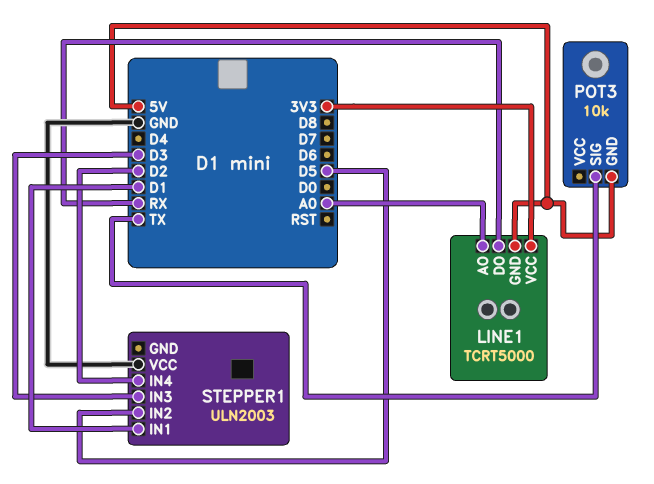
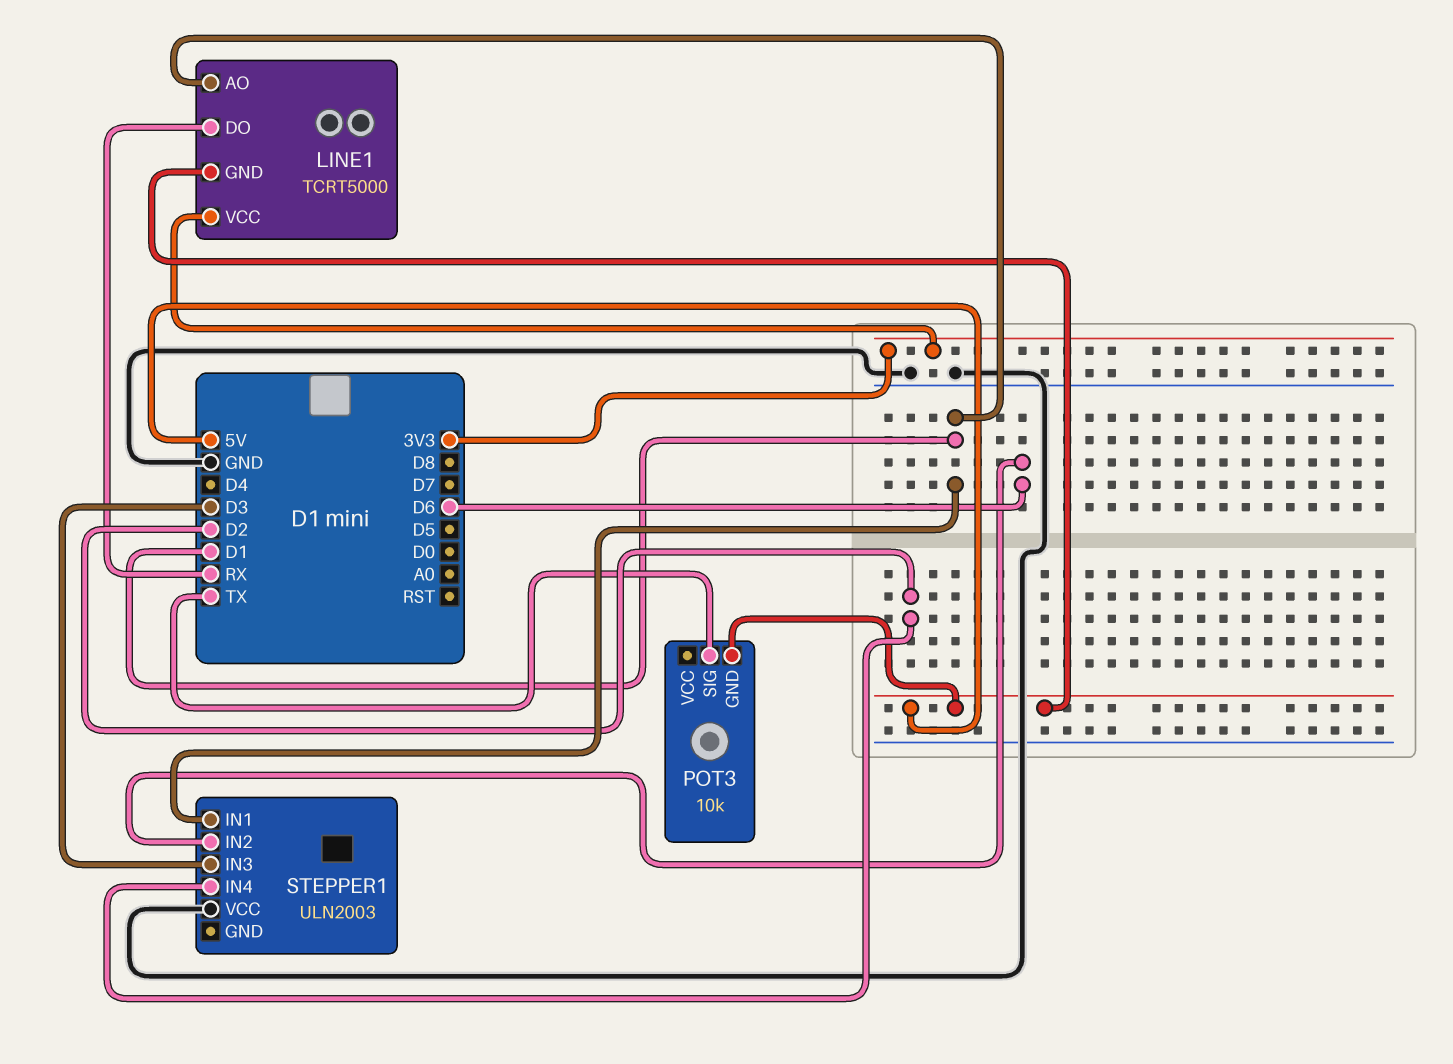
LINE1 pin AO: A0 -> D1
STEPPER1 pin IN2: D5 -> D6

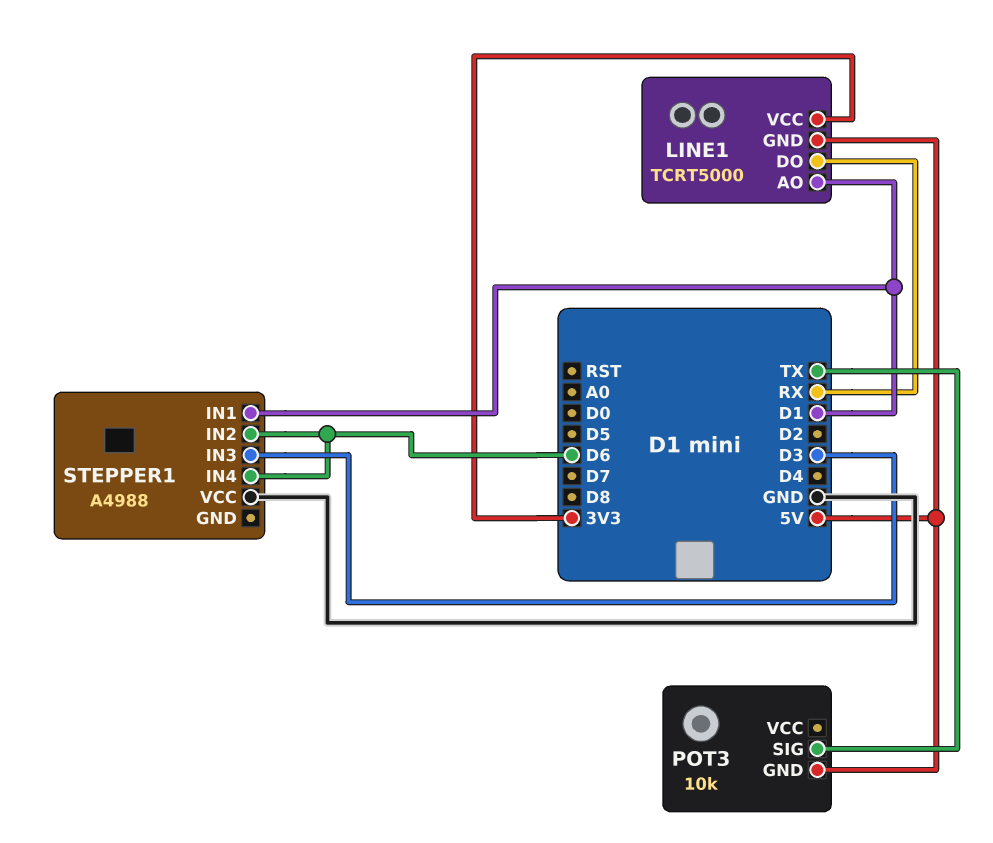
STEPPER1: ULN2003 -> A4988
STEPPER1 pin IN4: D2 -> D6

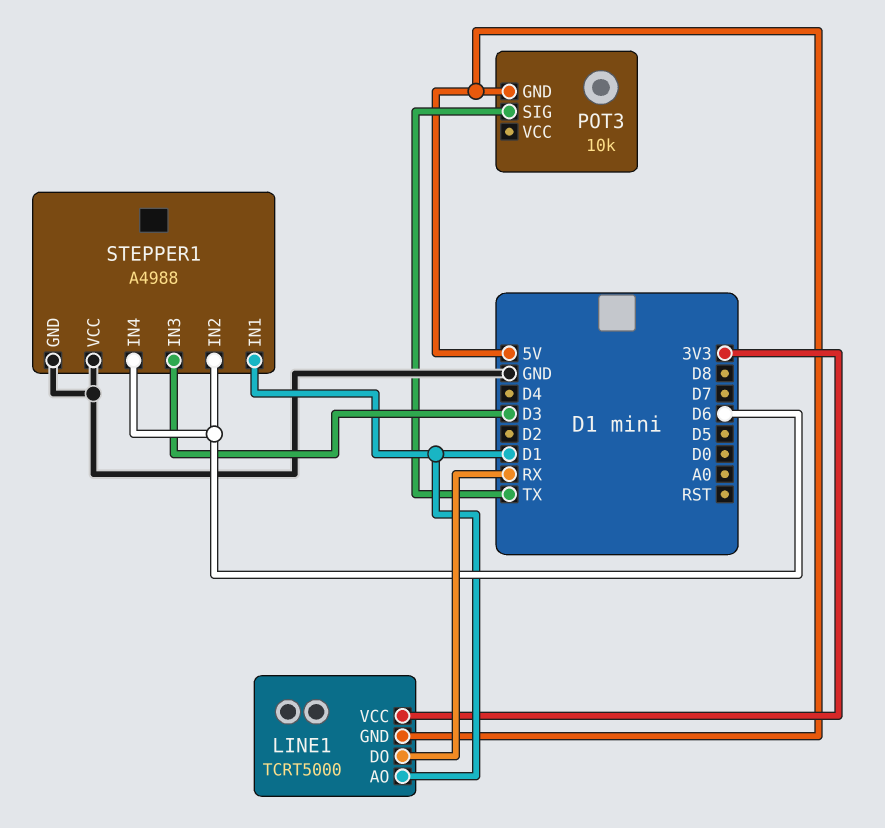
STEPPER1 pin GND: none -> GND

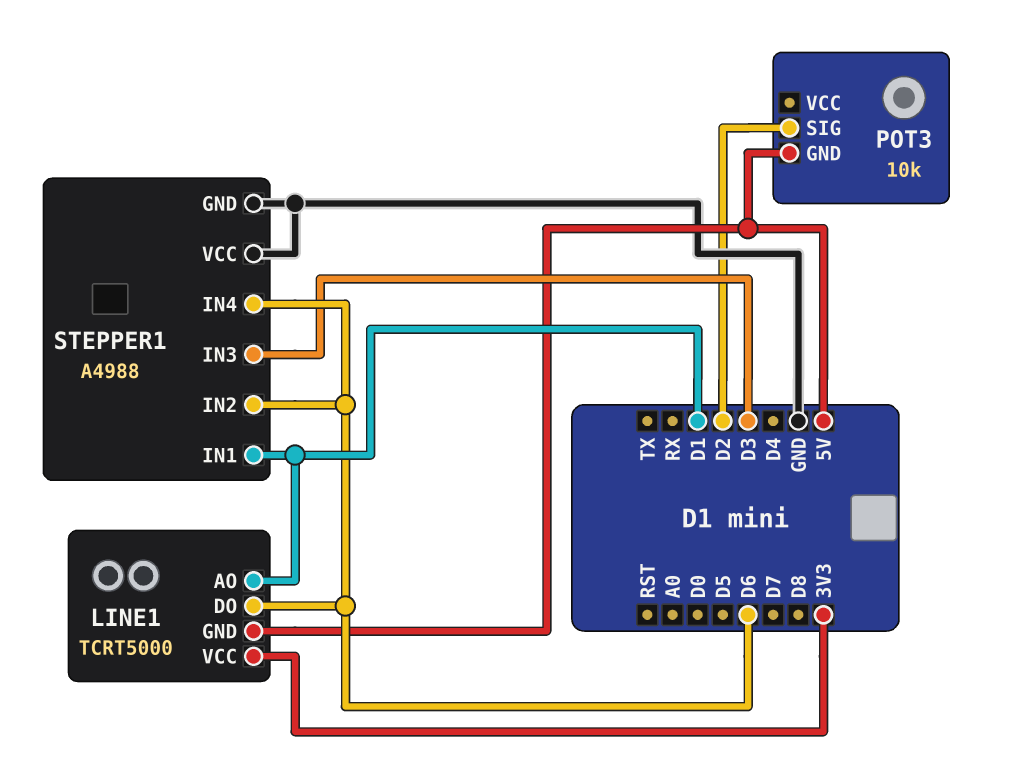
LINE1 pin DO: RX -> D6
POT3 pin SIG: TX -> D2

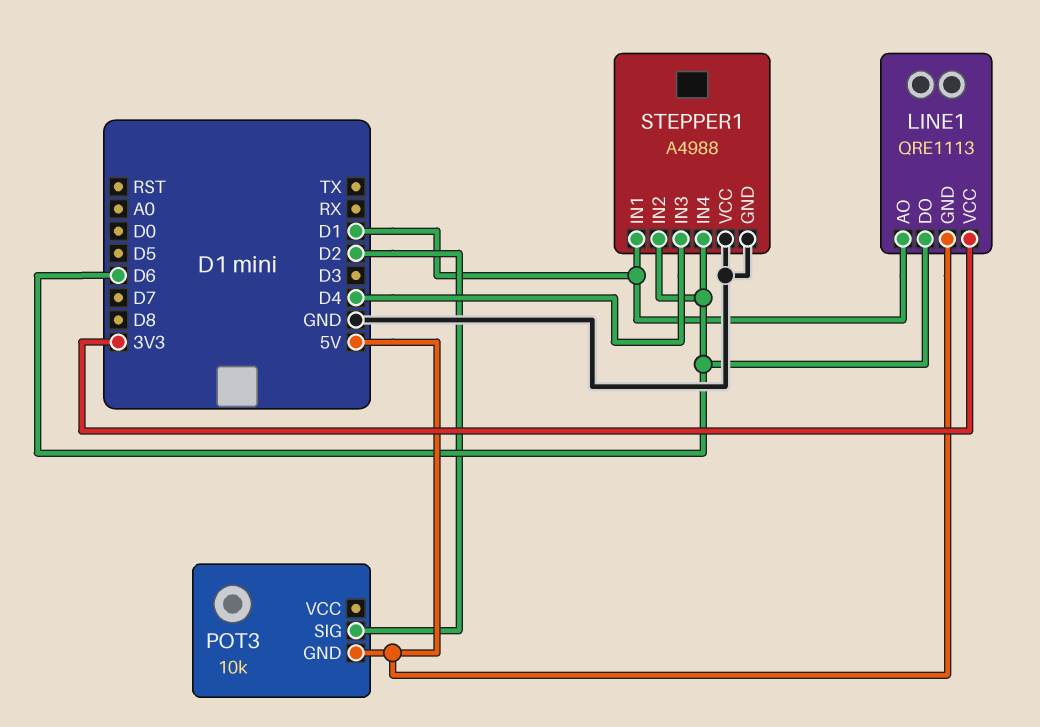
LINE1: TCRT5000 -> QRE1113
STEPPER1 pin IN3: D3 -> D4

